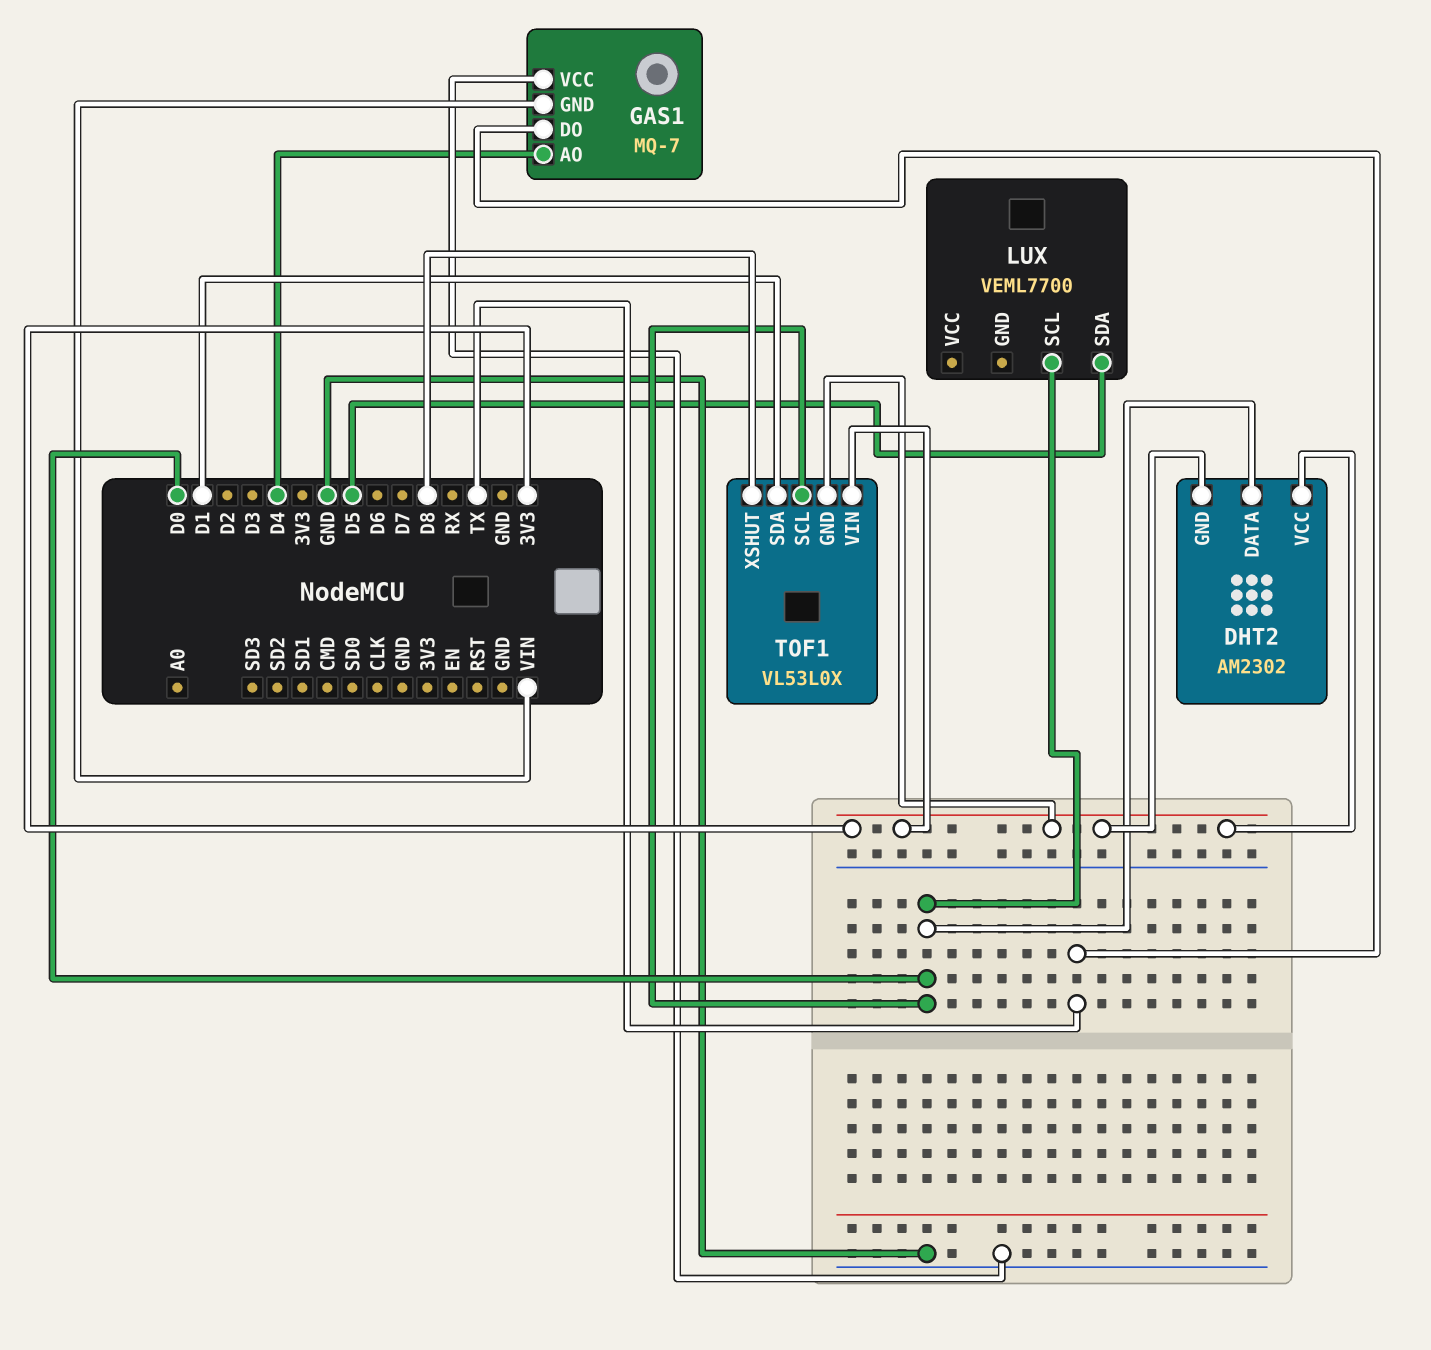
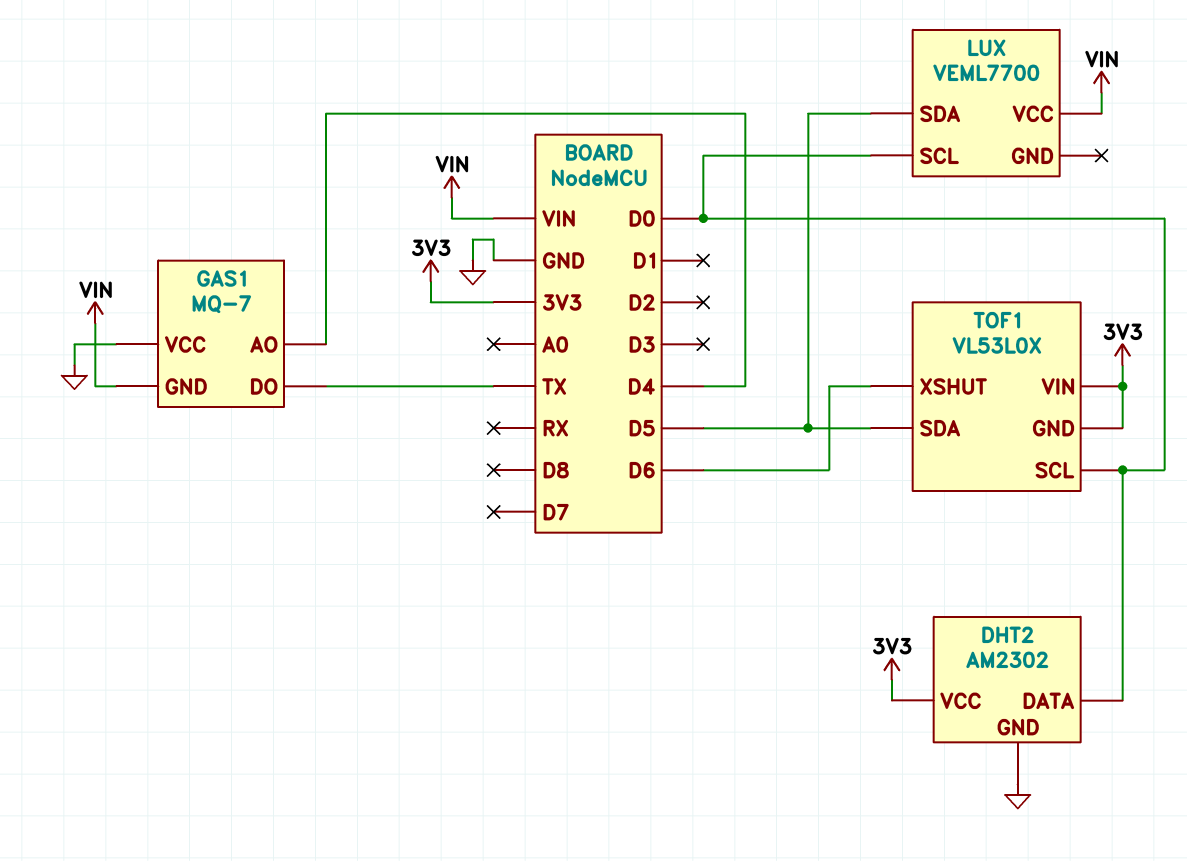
DHT2 pin GND: 3V3 -> GND
LUX pin VCC: none -> VIN
TOF1 pin SDA: D1 -> D5
TOF1 pin XSHUT: D8 -> D6

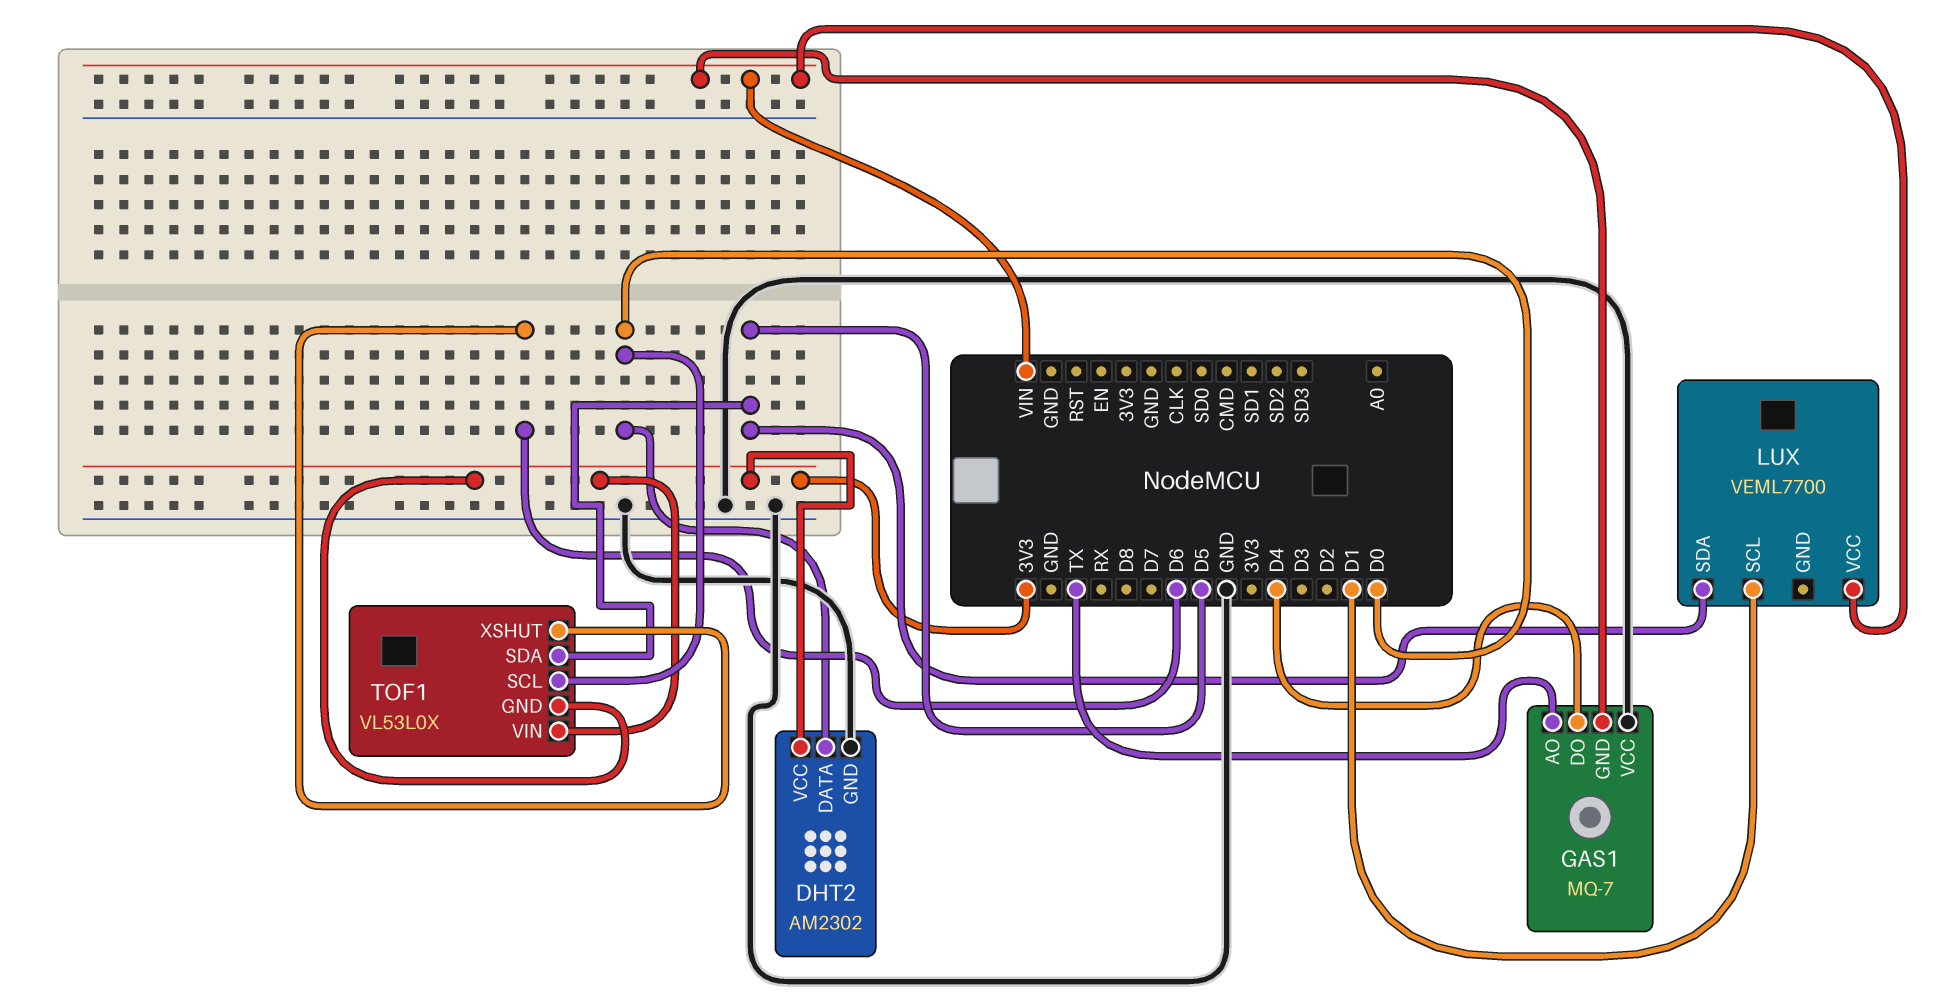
GAS1 pin AO: D4 -> TX
GAS1 pin DO: TX -> D4
LUX pin SCL: D0 -> D1

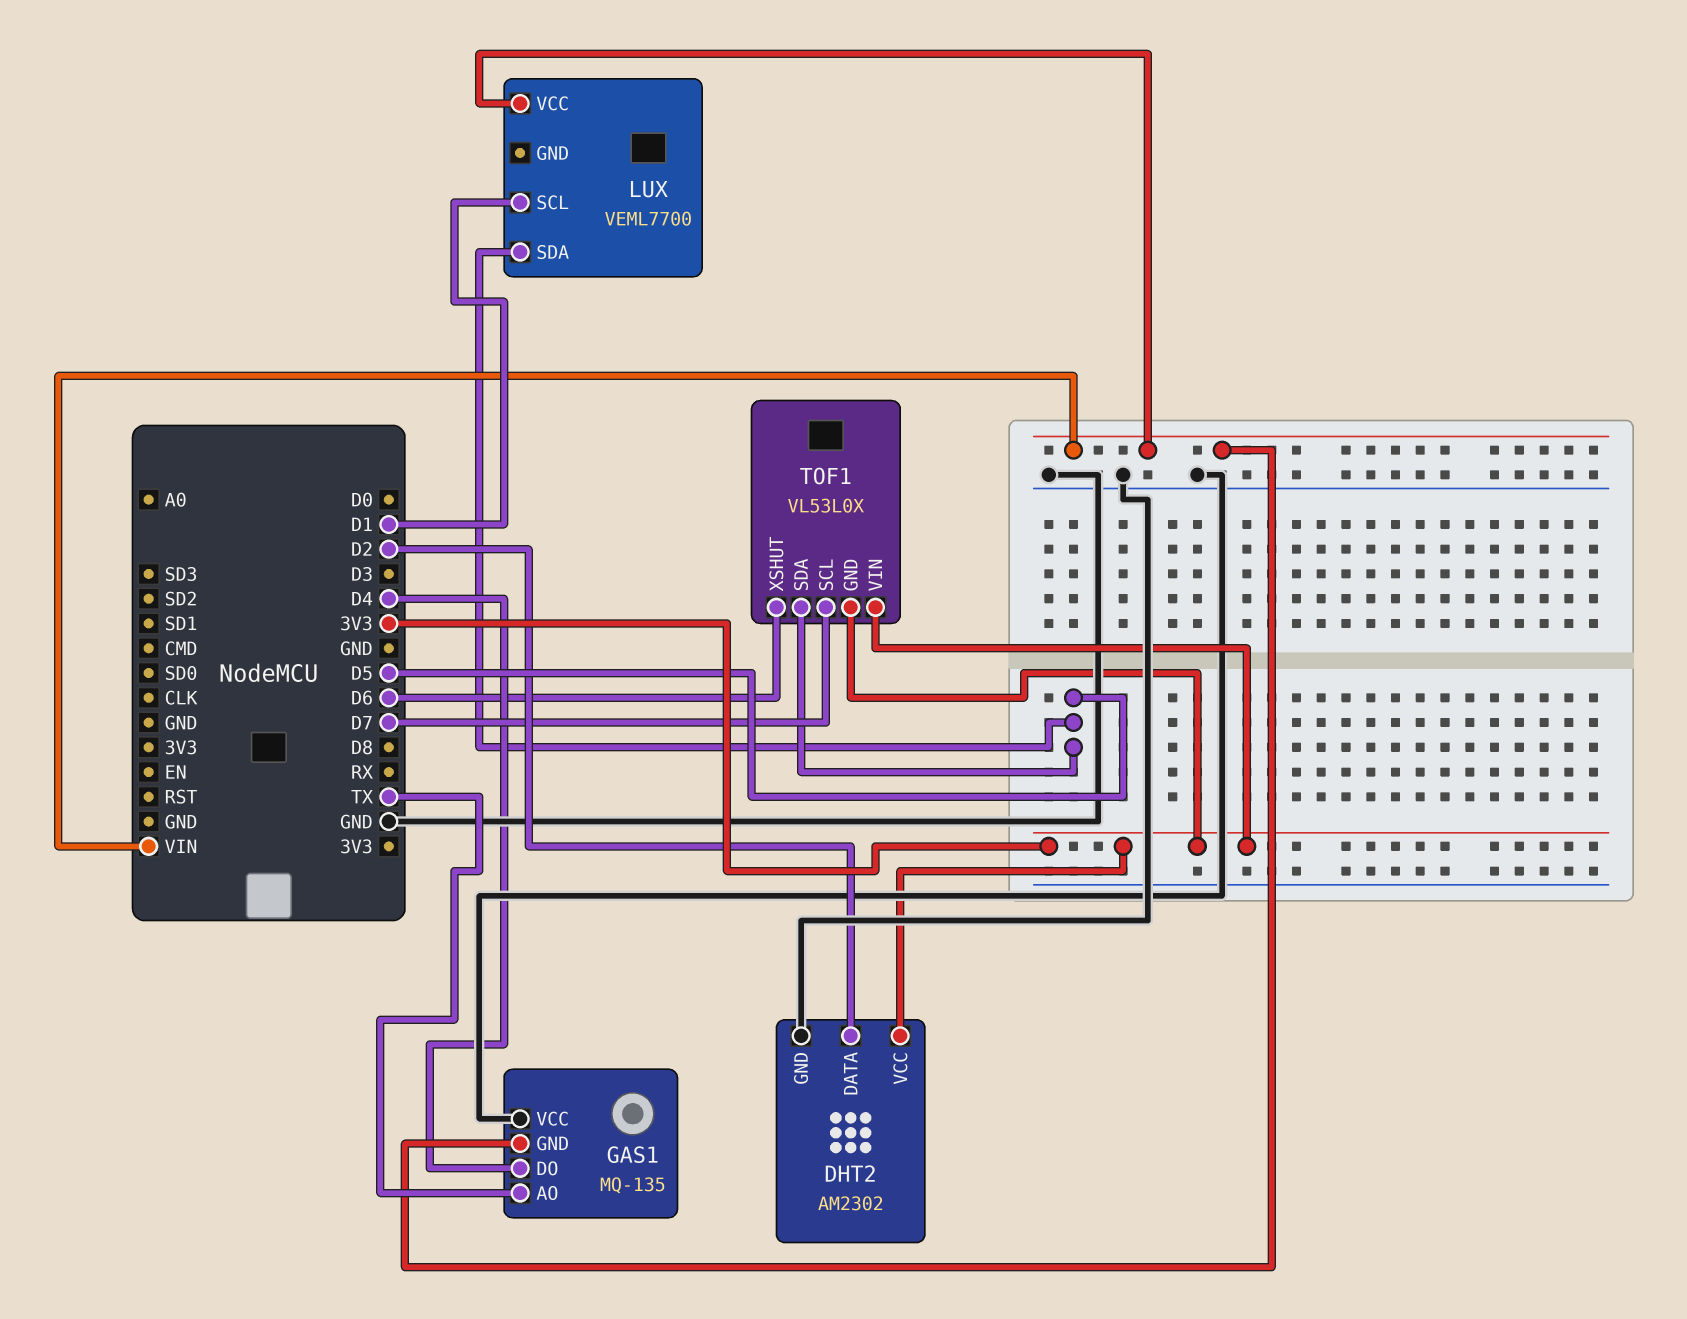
DHT2 pin DATA: D0 -> D2
GAS1: MQ-7 -> MQ-135
TOF1 pin SCL: D0 -> D7

